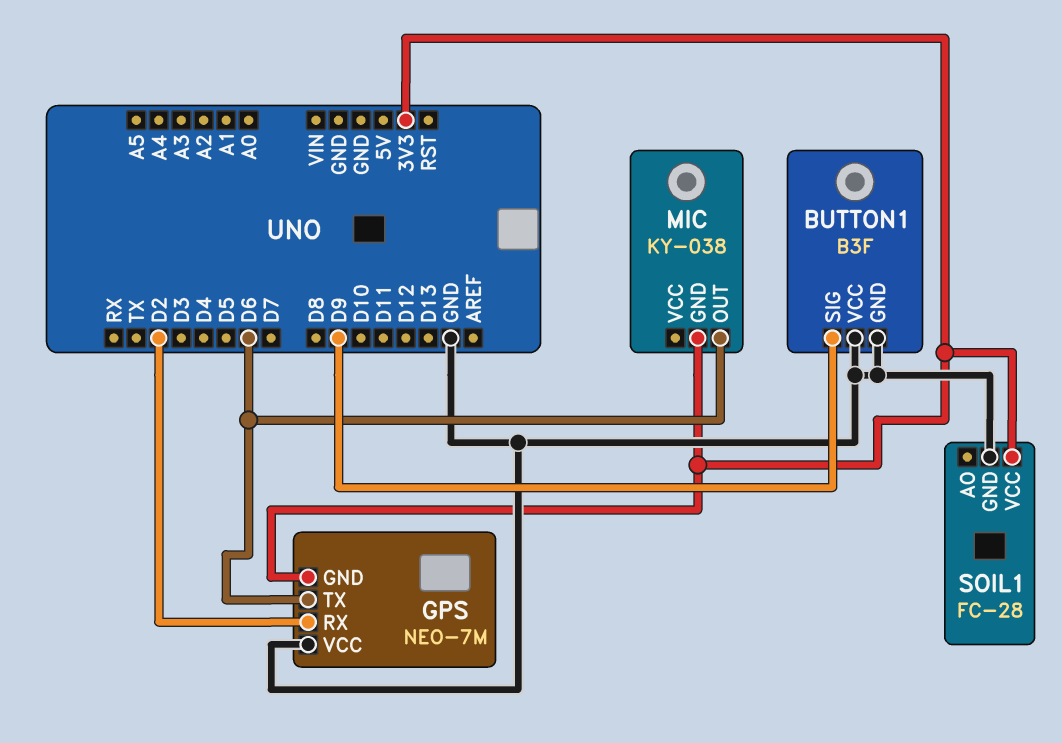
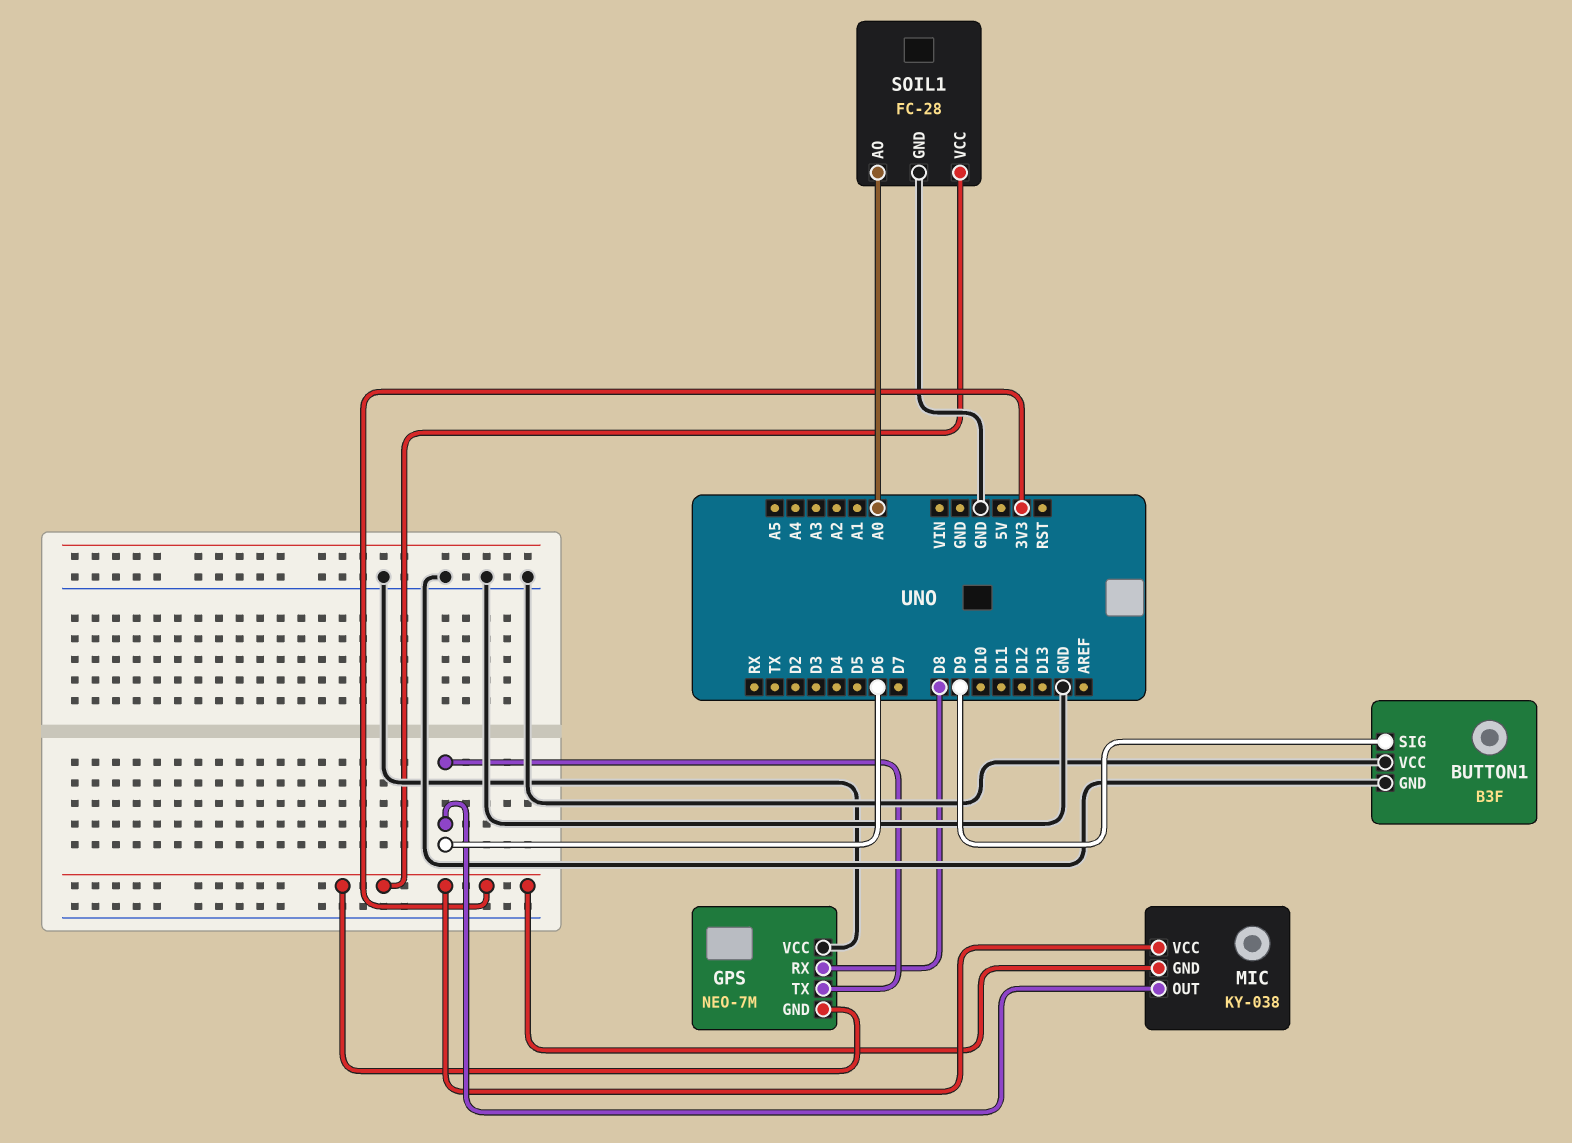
GPS pin RX: D2 -> D8
MIC pin VCC: none -> 3V3
SOIL1 pin AO: none -> A0

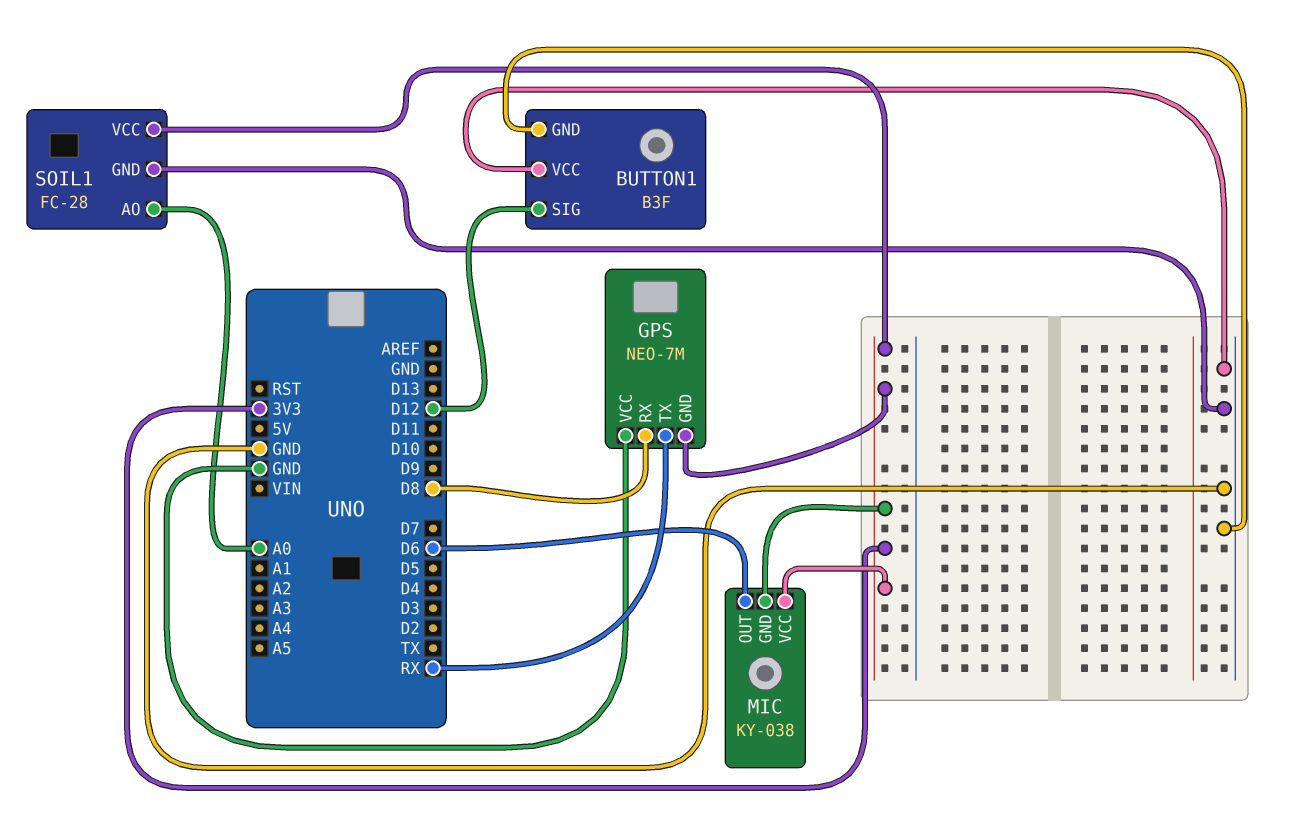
BUTTON1 pin SIG: D9 -> D12
GPS pin TX: D6 -> RX

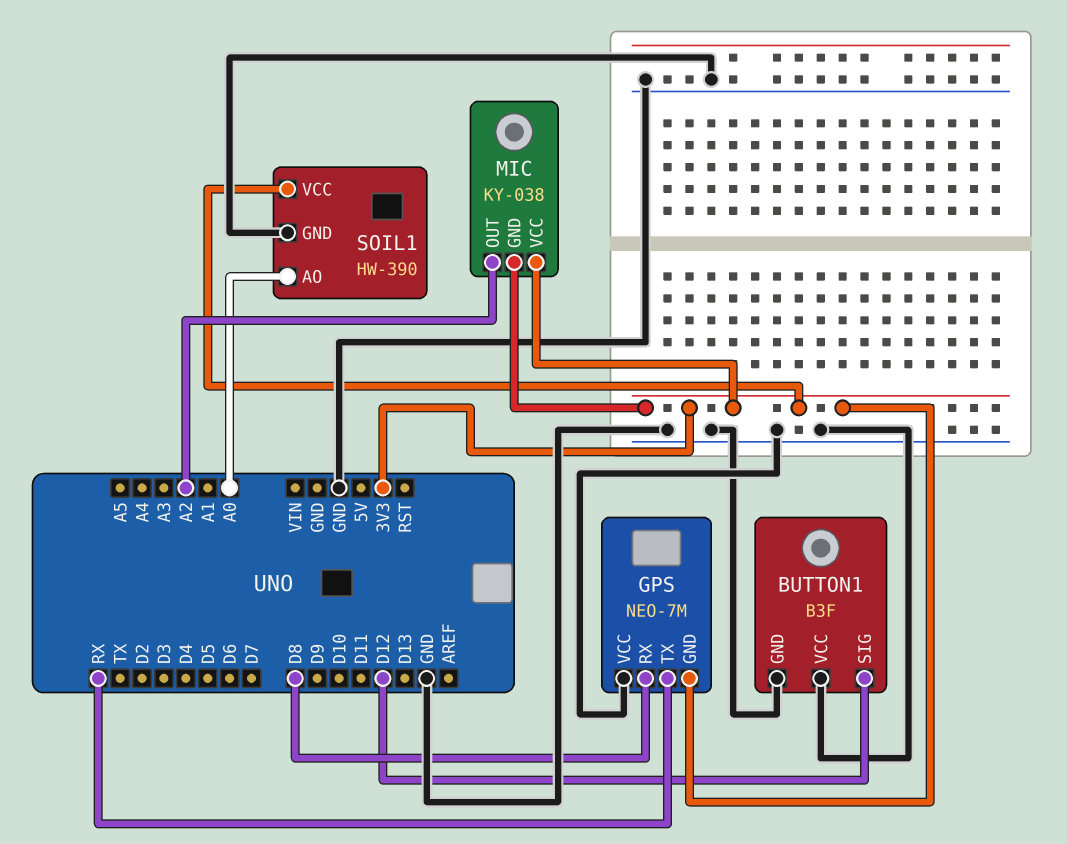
MIC pin OUT: D6 -> A2
SOIL1: FC-28 -> HW-390

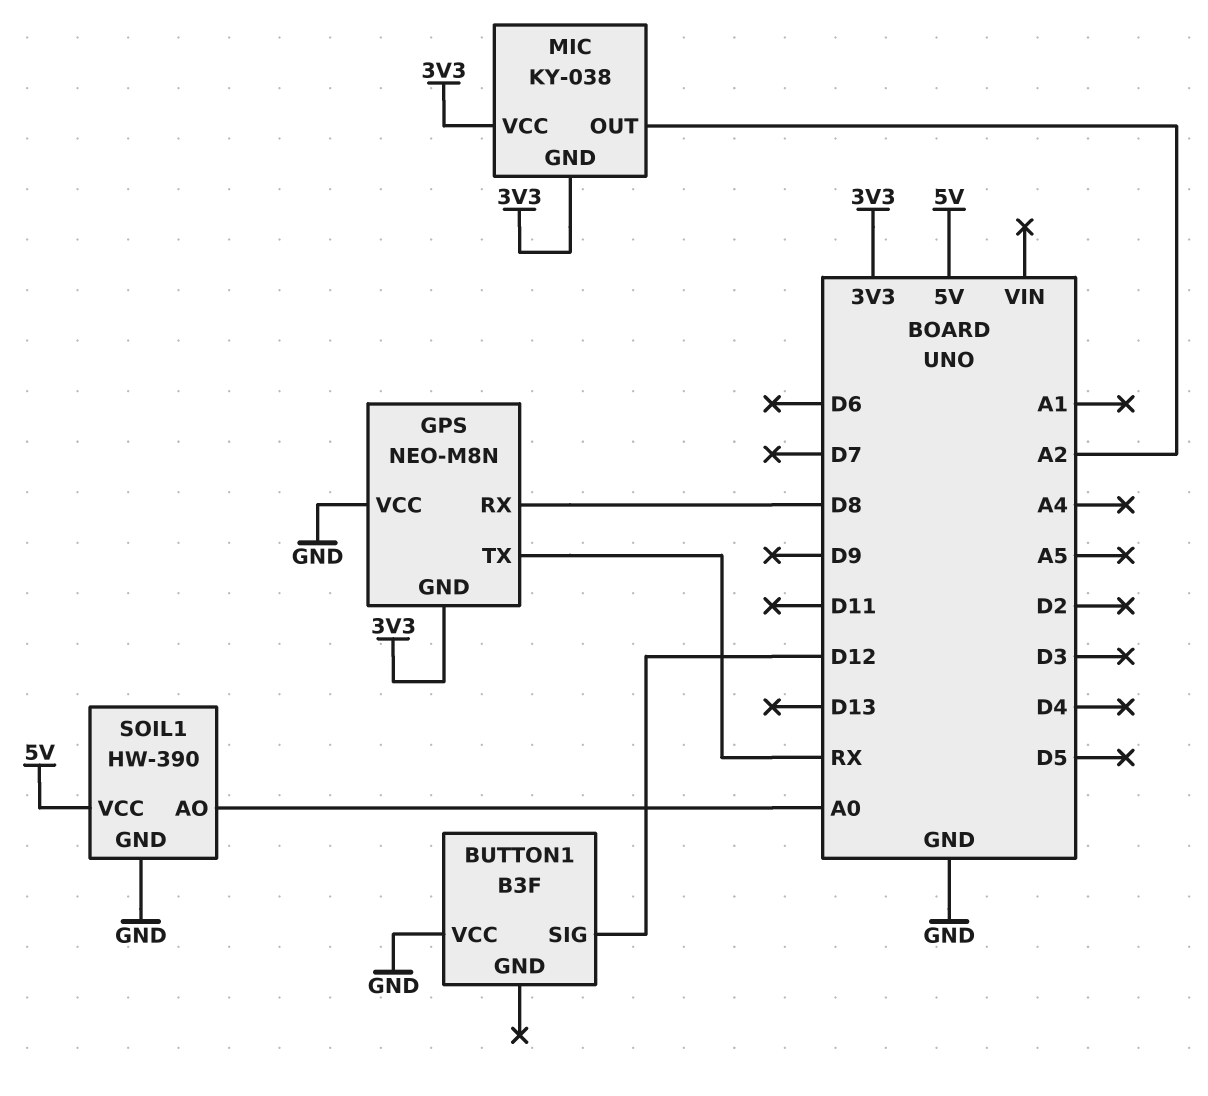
BUTTON1 pin GND: GND -> none
GPS: NEO-7M -> NEO-M8N
SOIL1 pin VCC: 3V3 -> 5V

